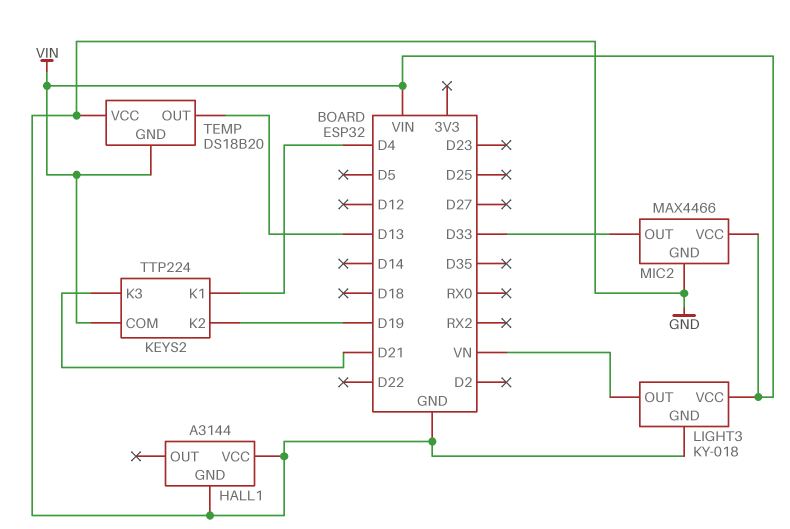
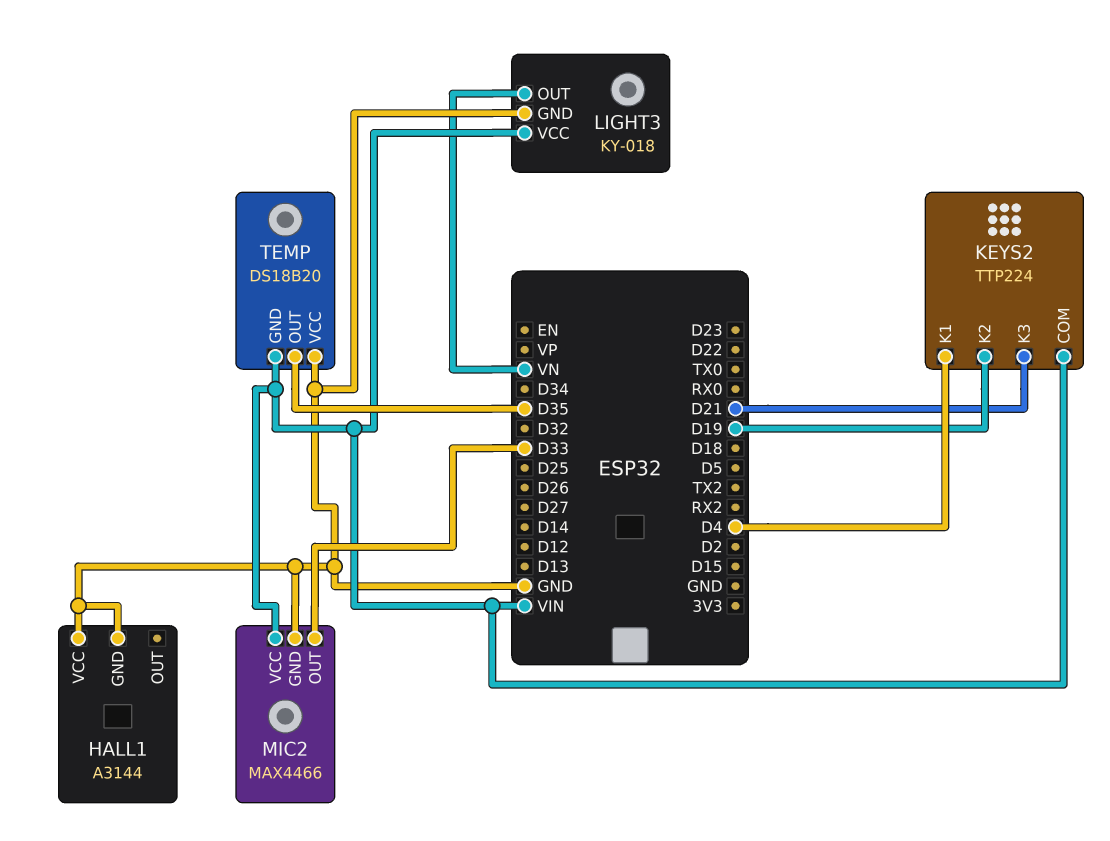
TEMP pin OUT: D13 -> D35

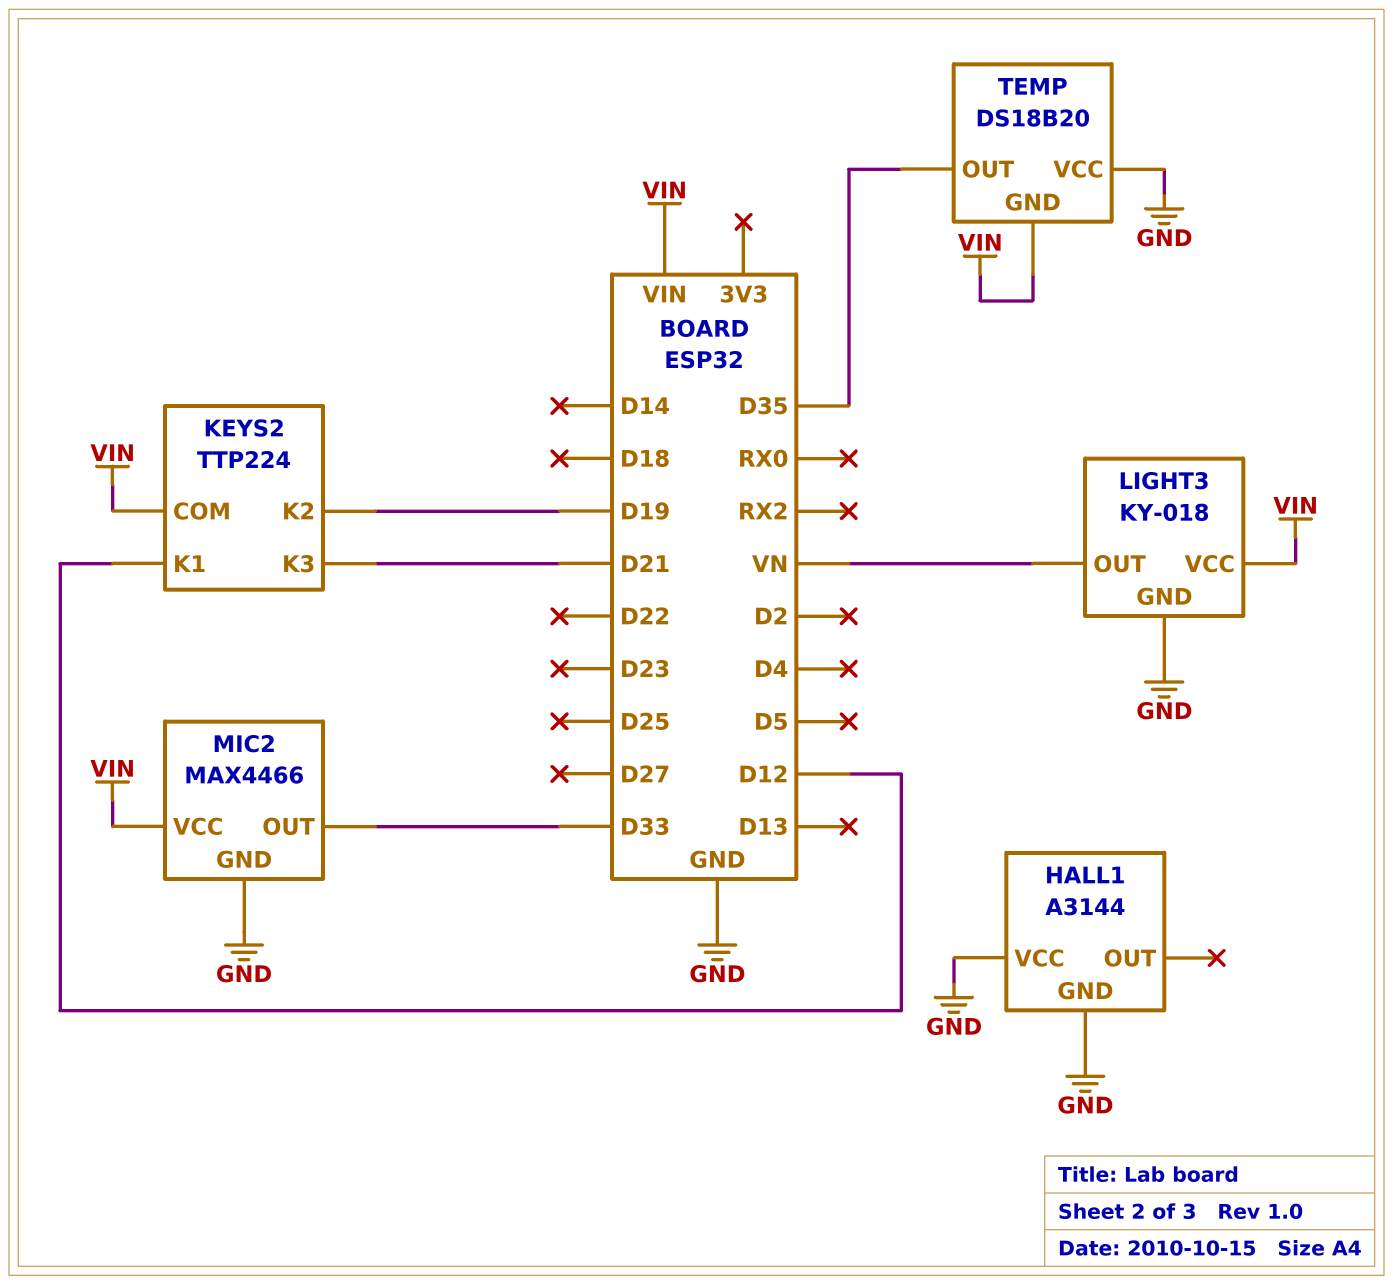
KEYS2 pin K1: D4 -> D12

